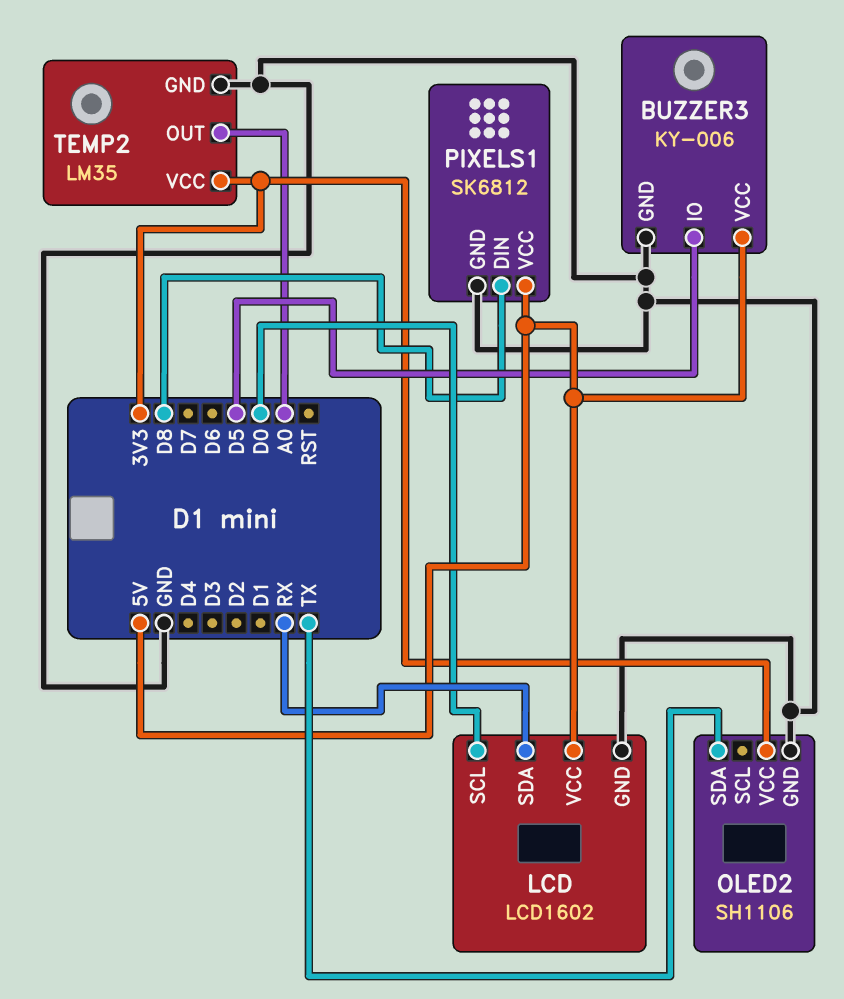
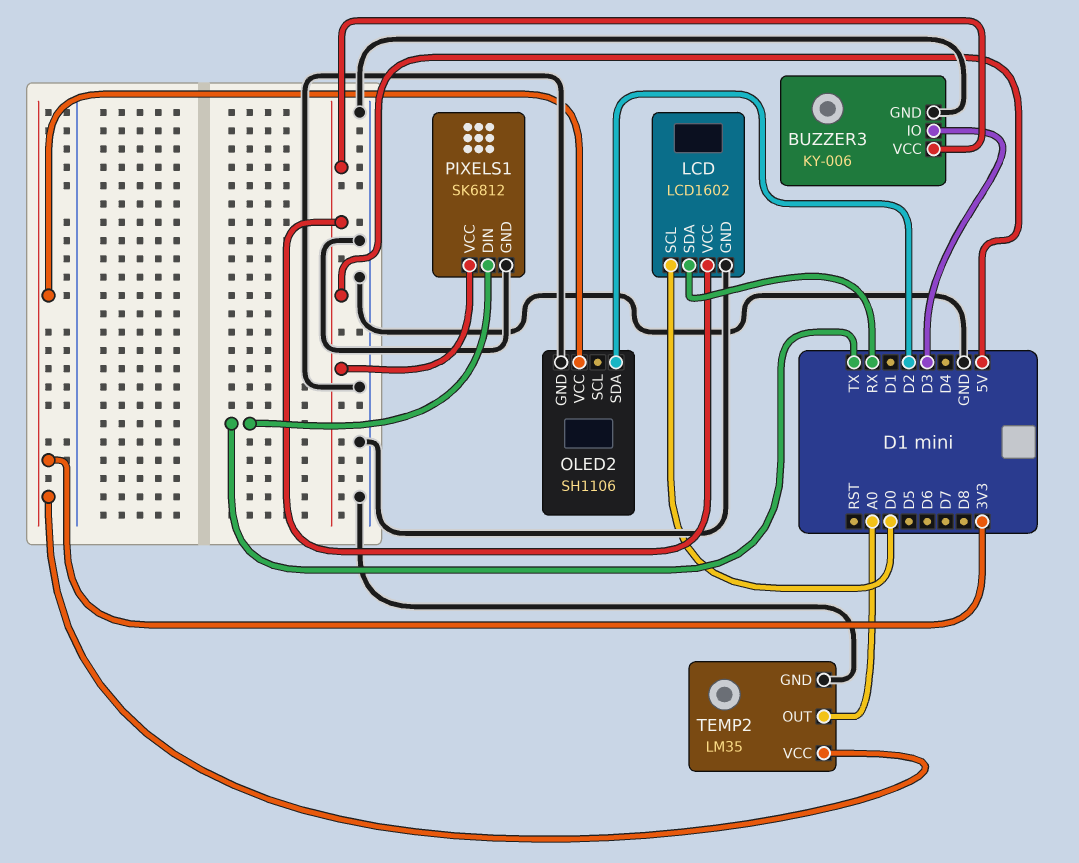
BUZZER3 pin IO: D5 -> D3
OLED2 pin SDA: TX -> D2
PIXELS1 pin DIN: D8 -> TX

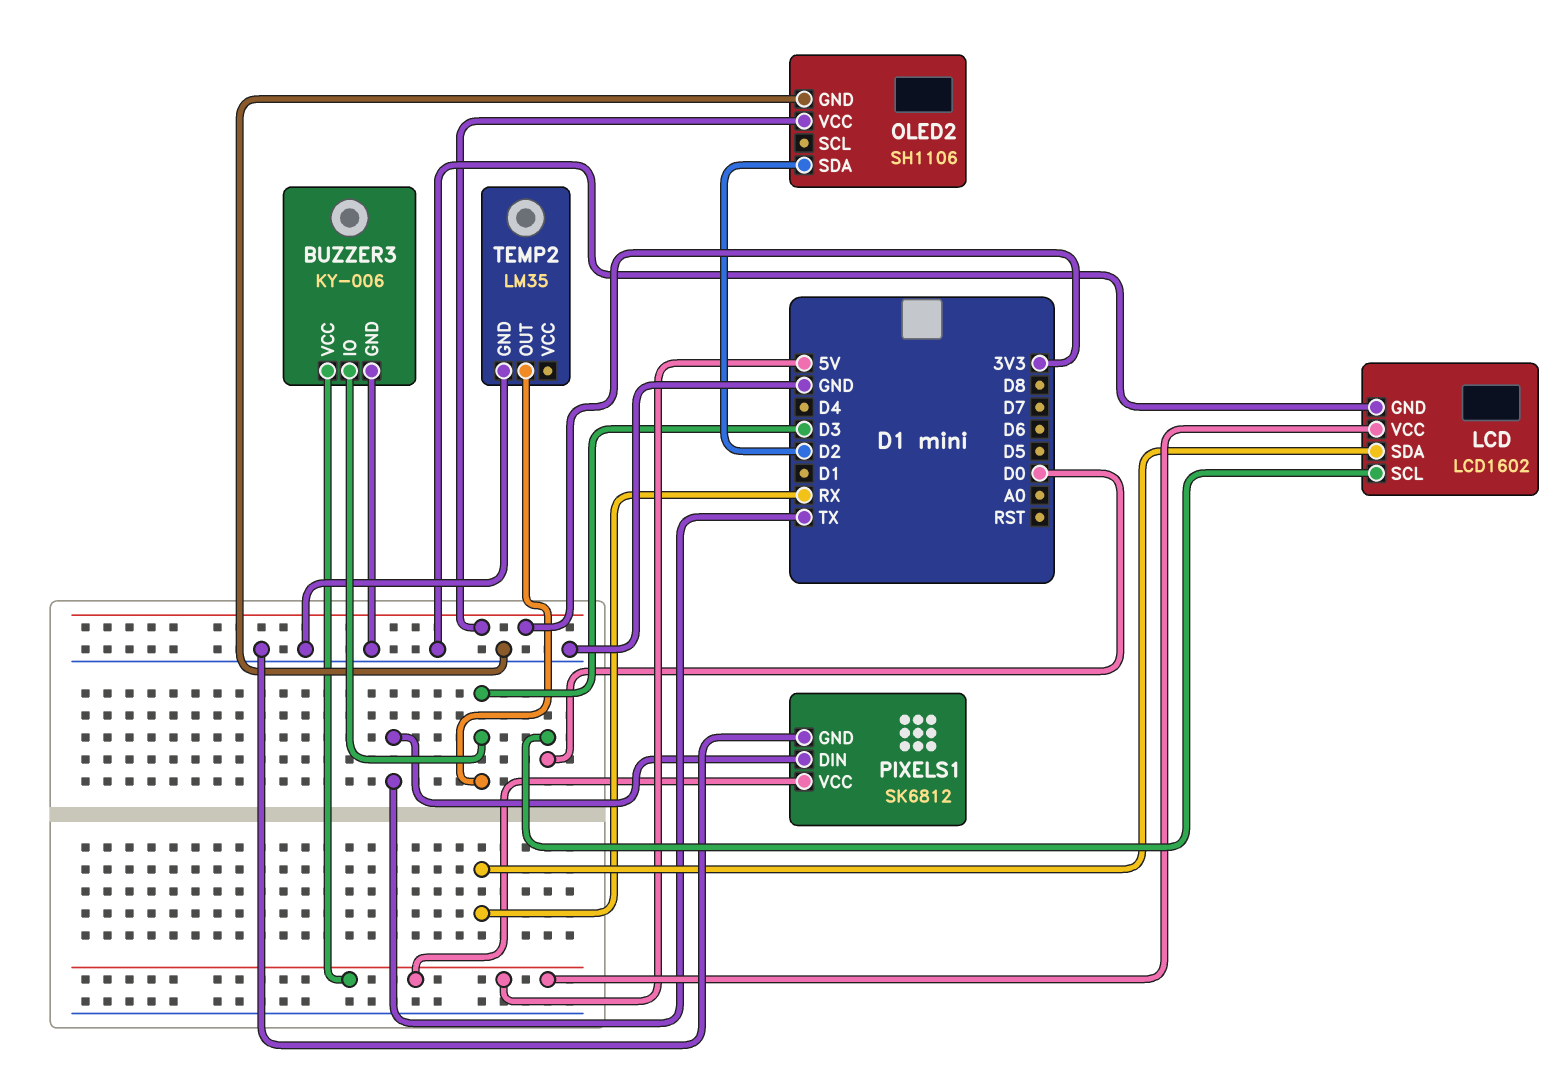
TEMP2 pin OUT: A0 -> D3
TEMP2 pin VCC: 3V3 -> none

